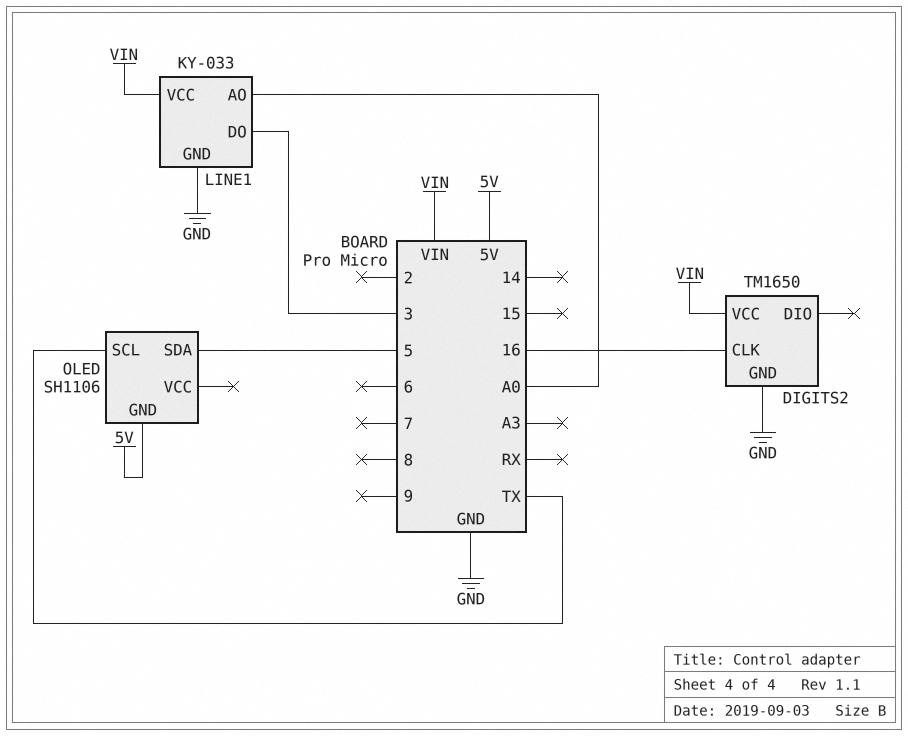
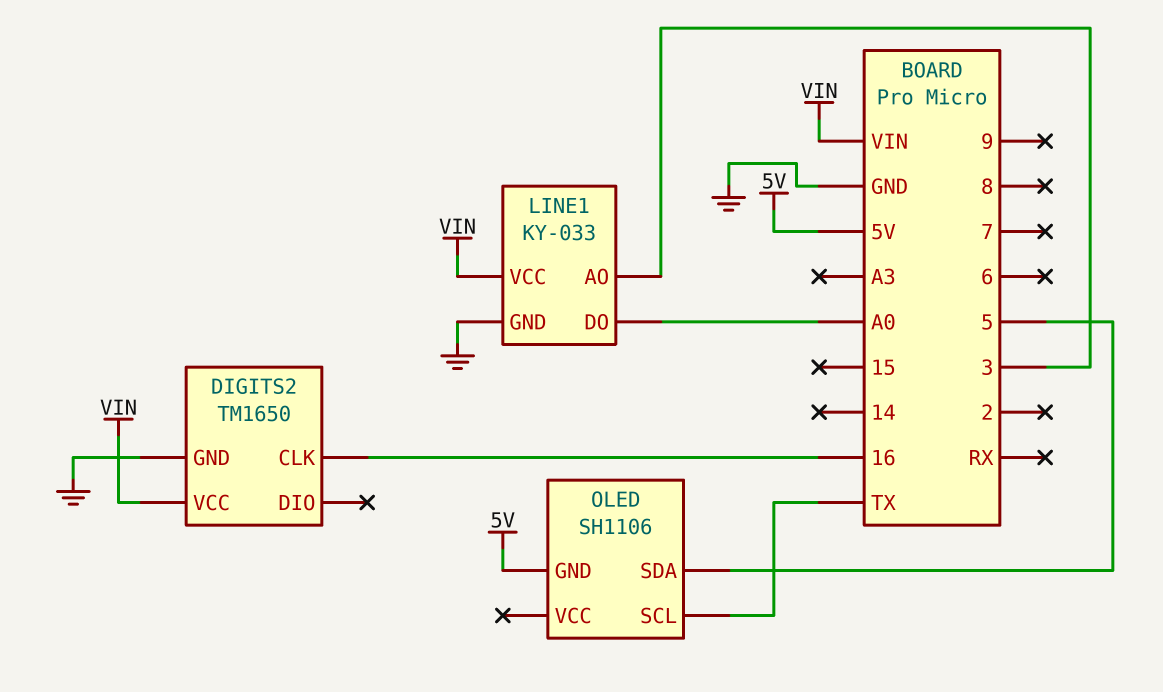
LINE1 pin AO: A0 -> 3
LINE1 pin DO: 3 -> A0

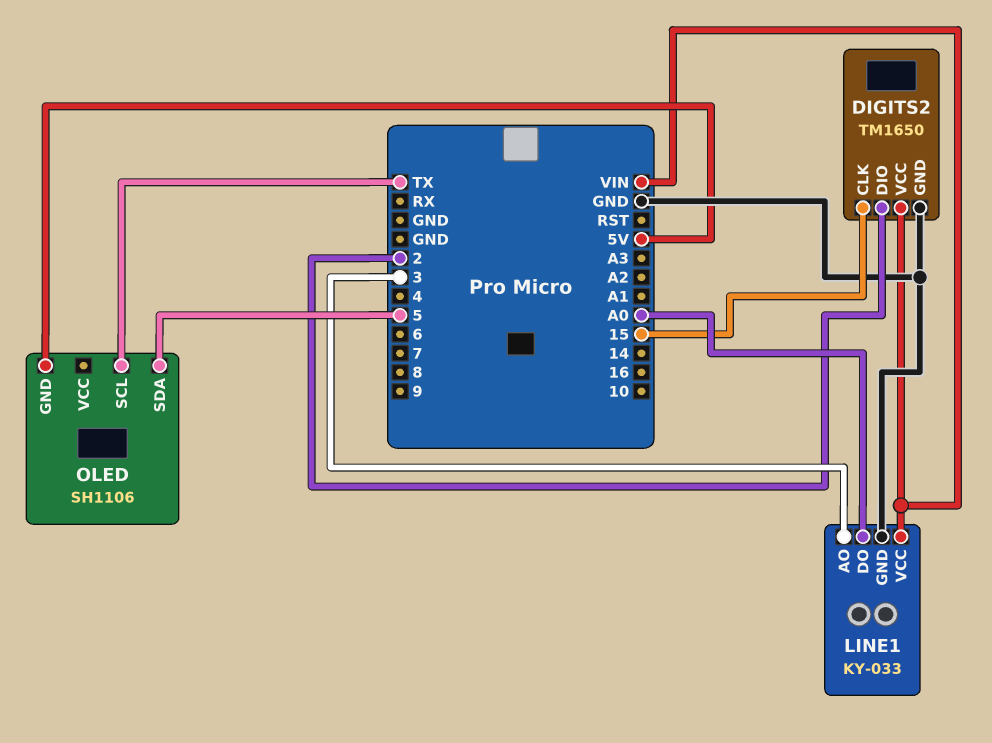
DIGITS2 pin CLK: 16 -> 15
DIGITS2 pin DIO: none -> 2

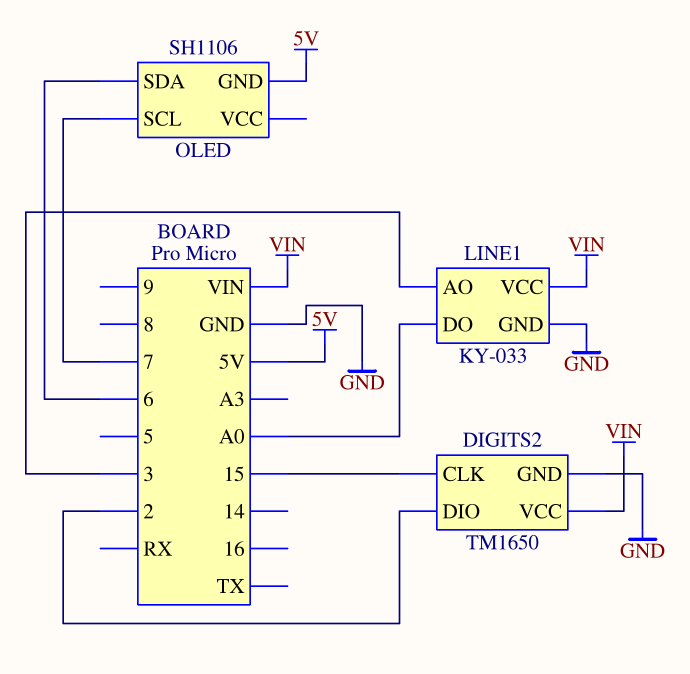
OLED pin SCL: TX -> 7
OLED pin SDA: 5 -> 6

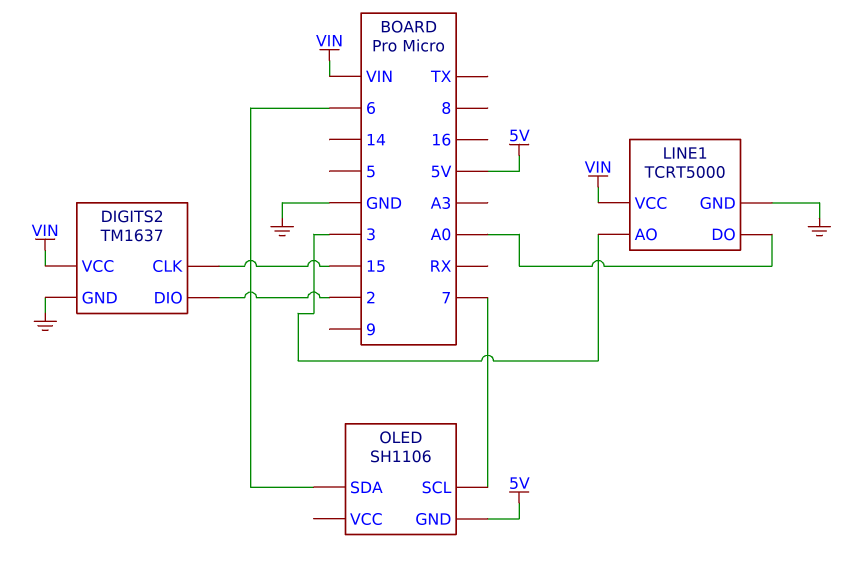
DIGITS2: TM1650 -> TM1637
LINE1: KY-033 -> TCRT5000

